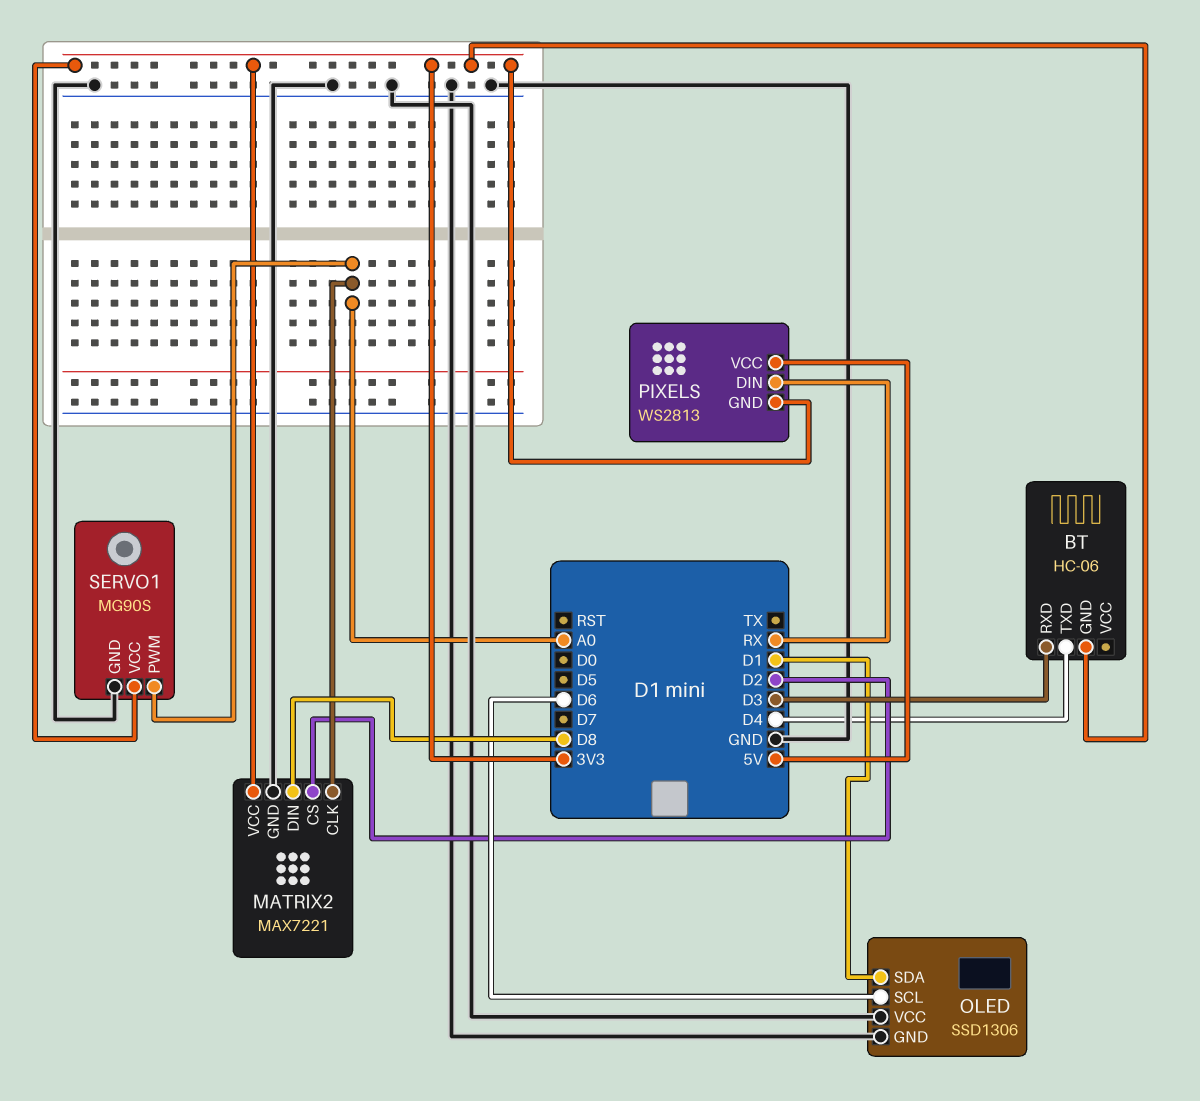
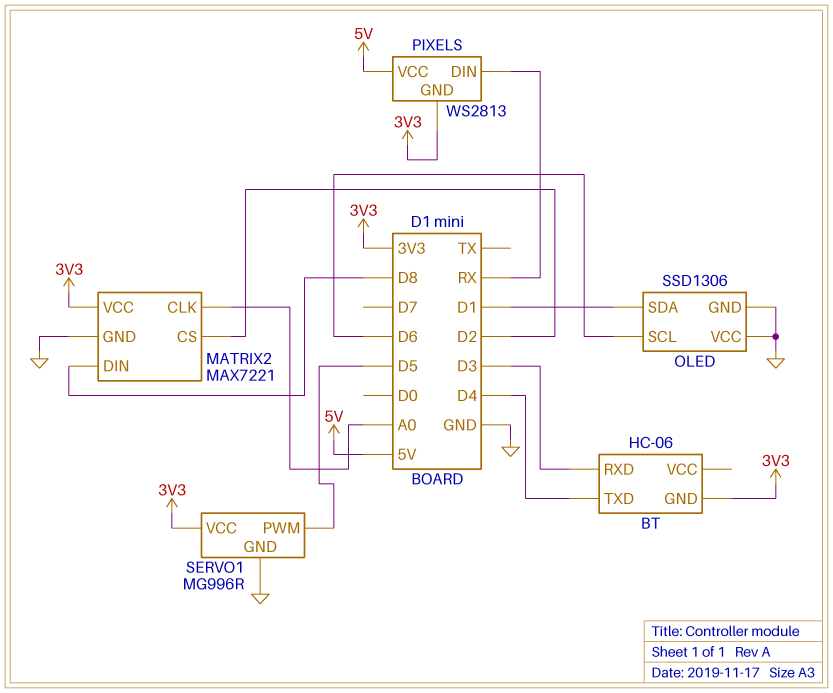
SERVO1: MG90S -> MG996R
SERVO1 pin PWM: A0 -> D5

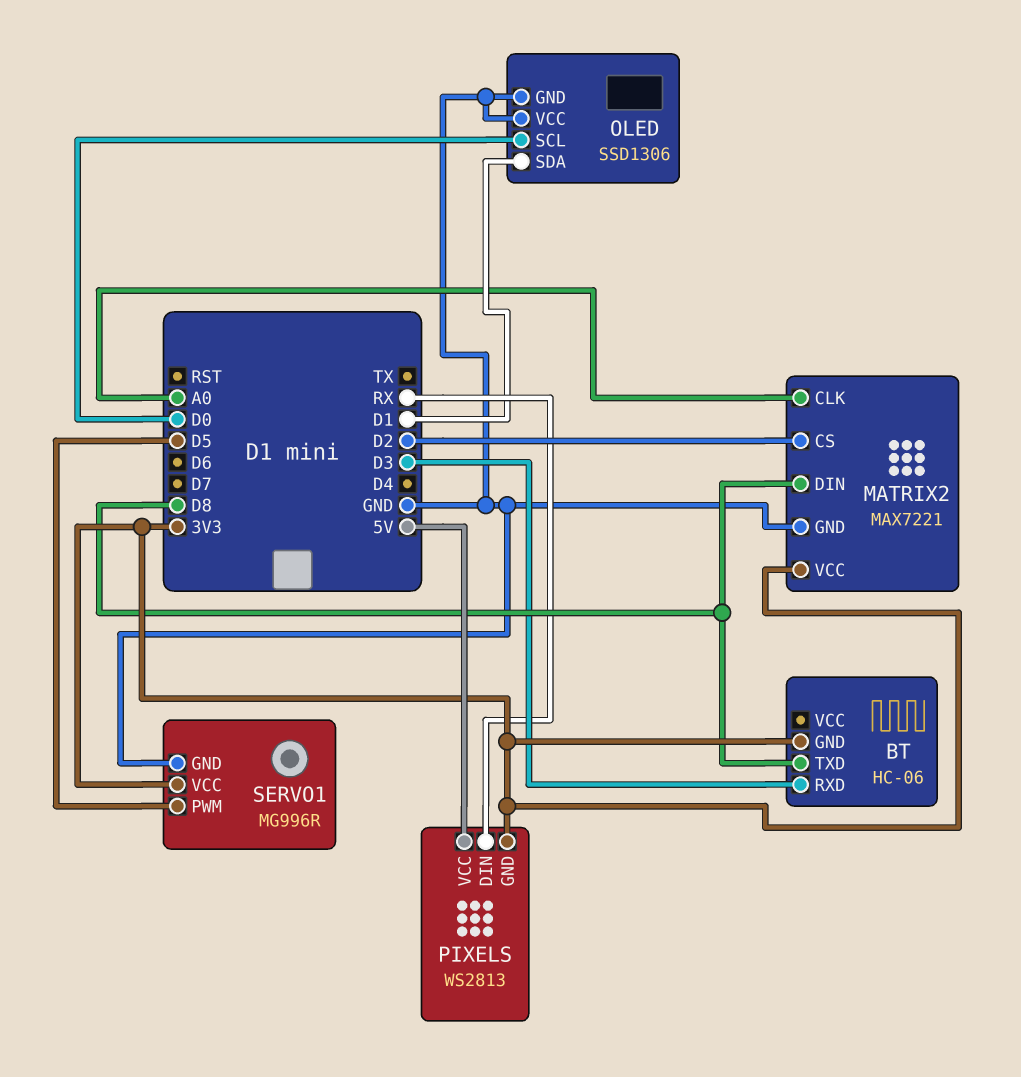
BT pin TXD: D4 -> D8
OLED pin SCL: D6 -> D0

